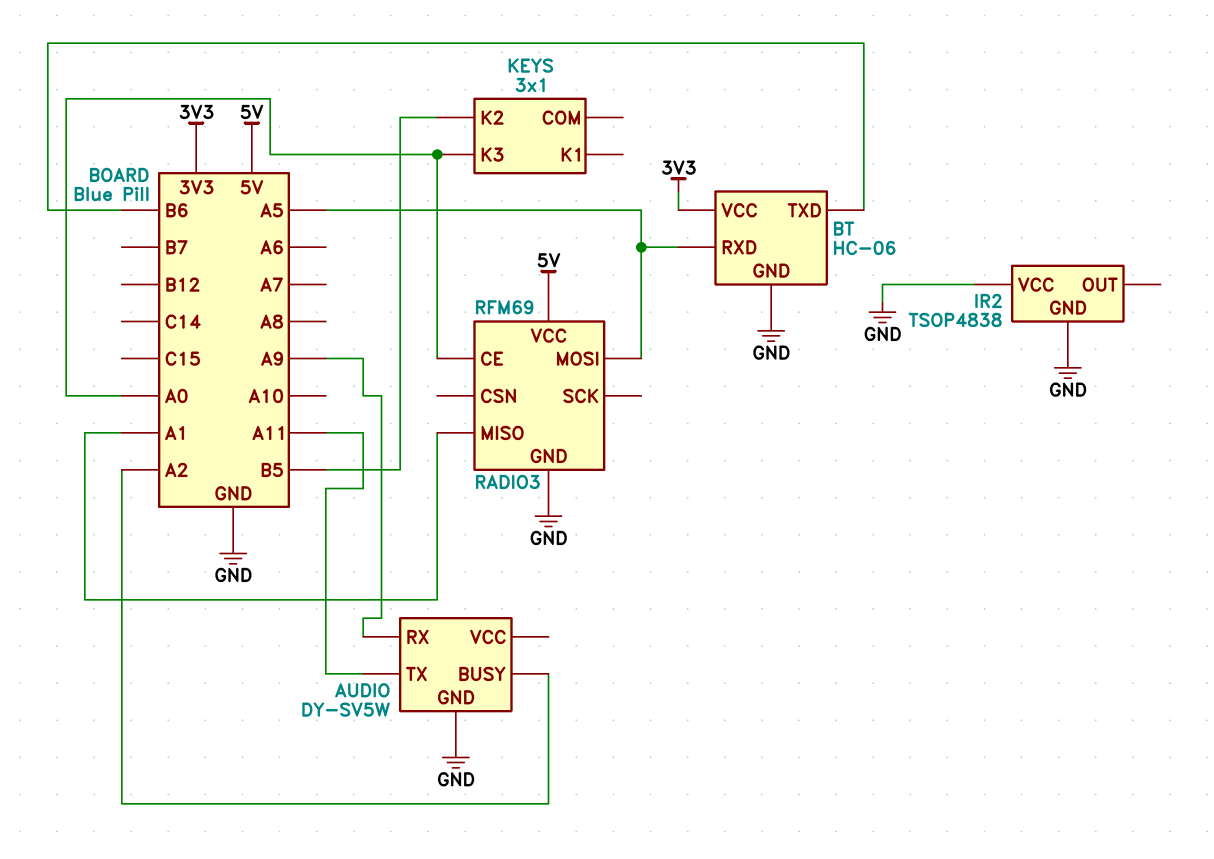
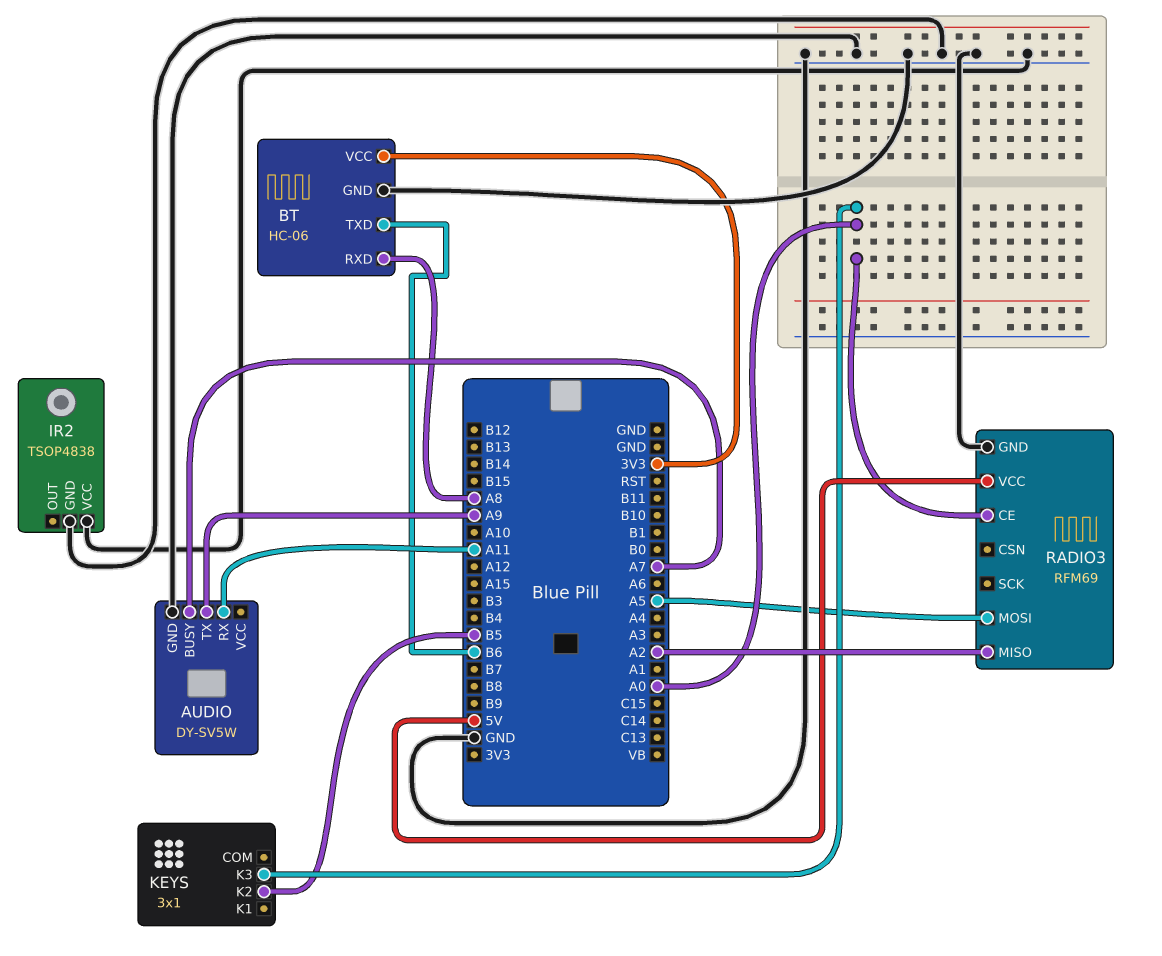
AUDIO pin BUSY: A2 -> A7
AUDIO pin RX: A9 -> A11
AUDIO pin TX: A11 -> A9
BT pin RXD: A5 -> A8
RADIO3 pin MISO: A1 -> A2

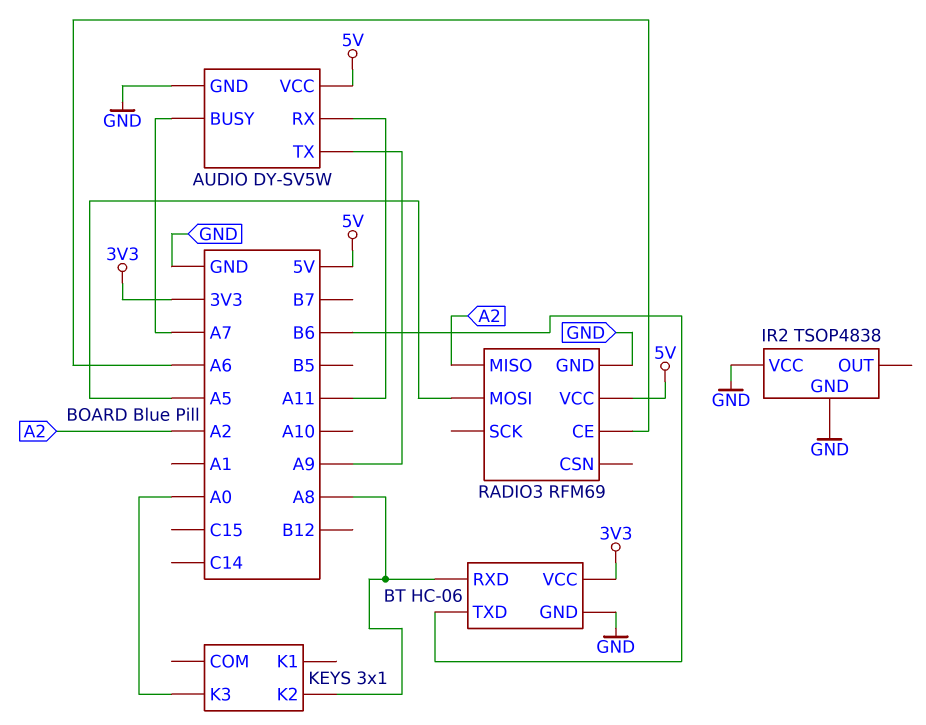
AUDIO pin VCC: none -> 5V
KEYS pin K2: B5 -> A8
RADIO3 pin CE: A0 -> A6

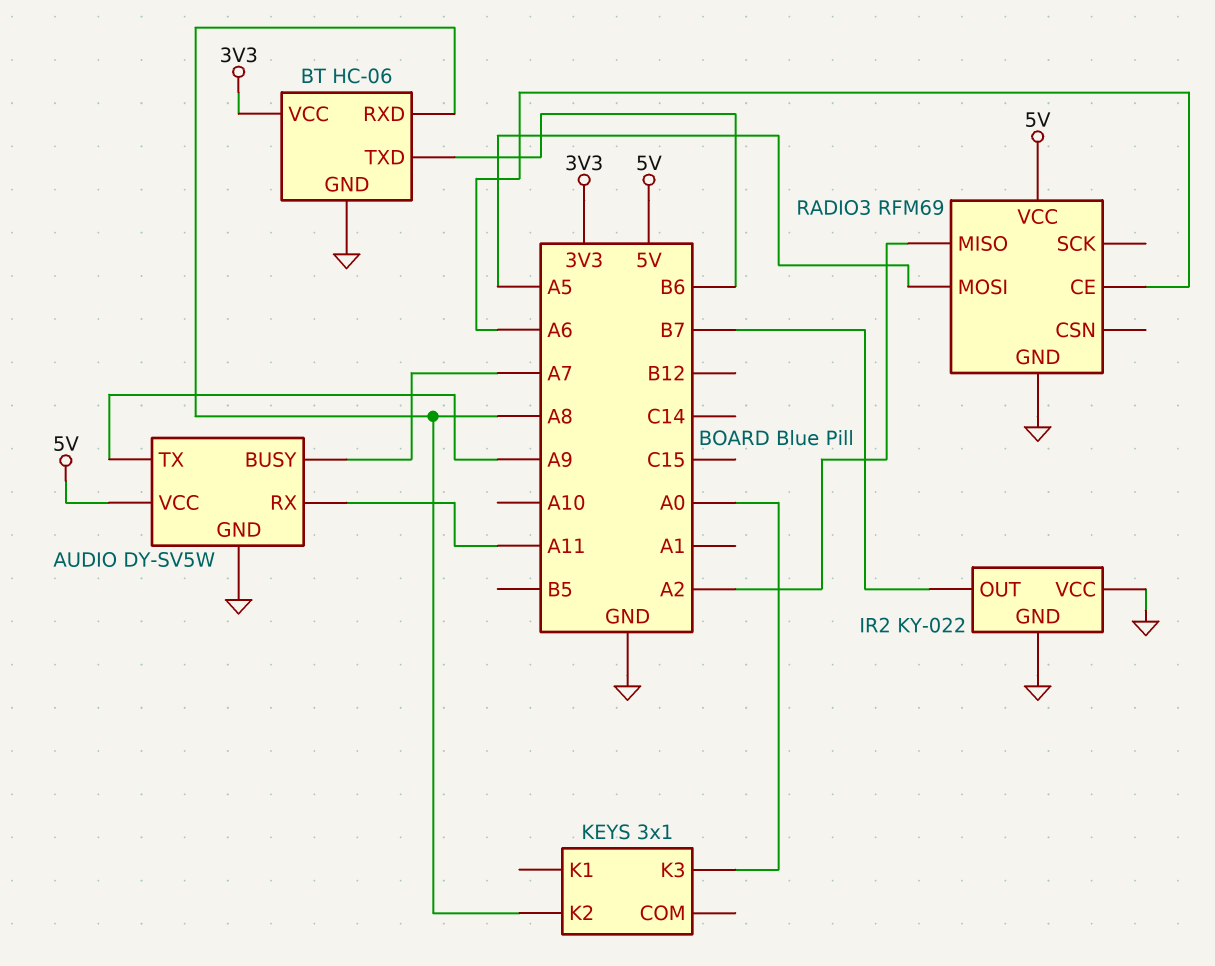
IR2: TSOP4838 -> KY-022
IR2 pin OUT: none -> B7

